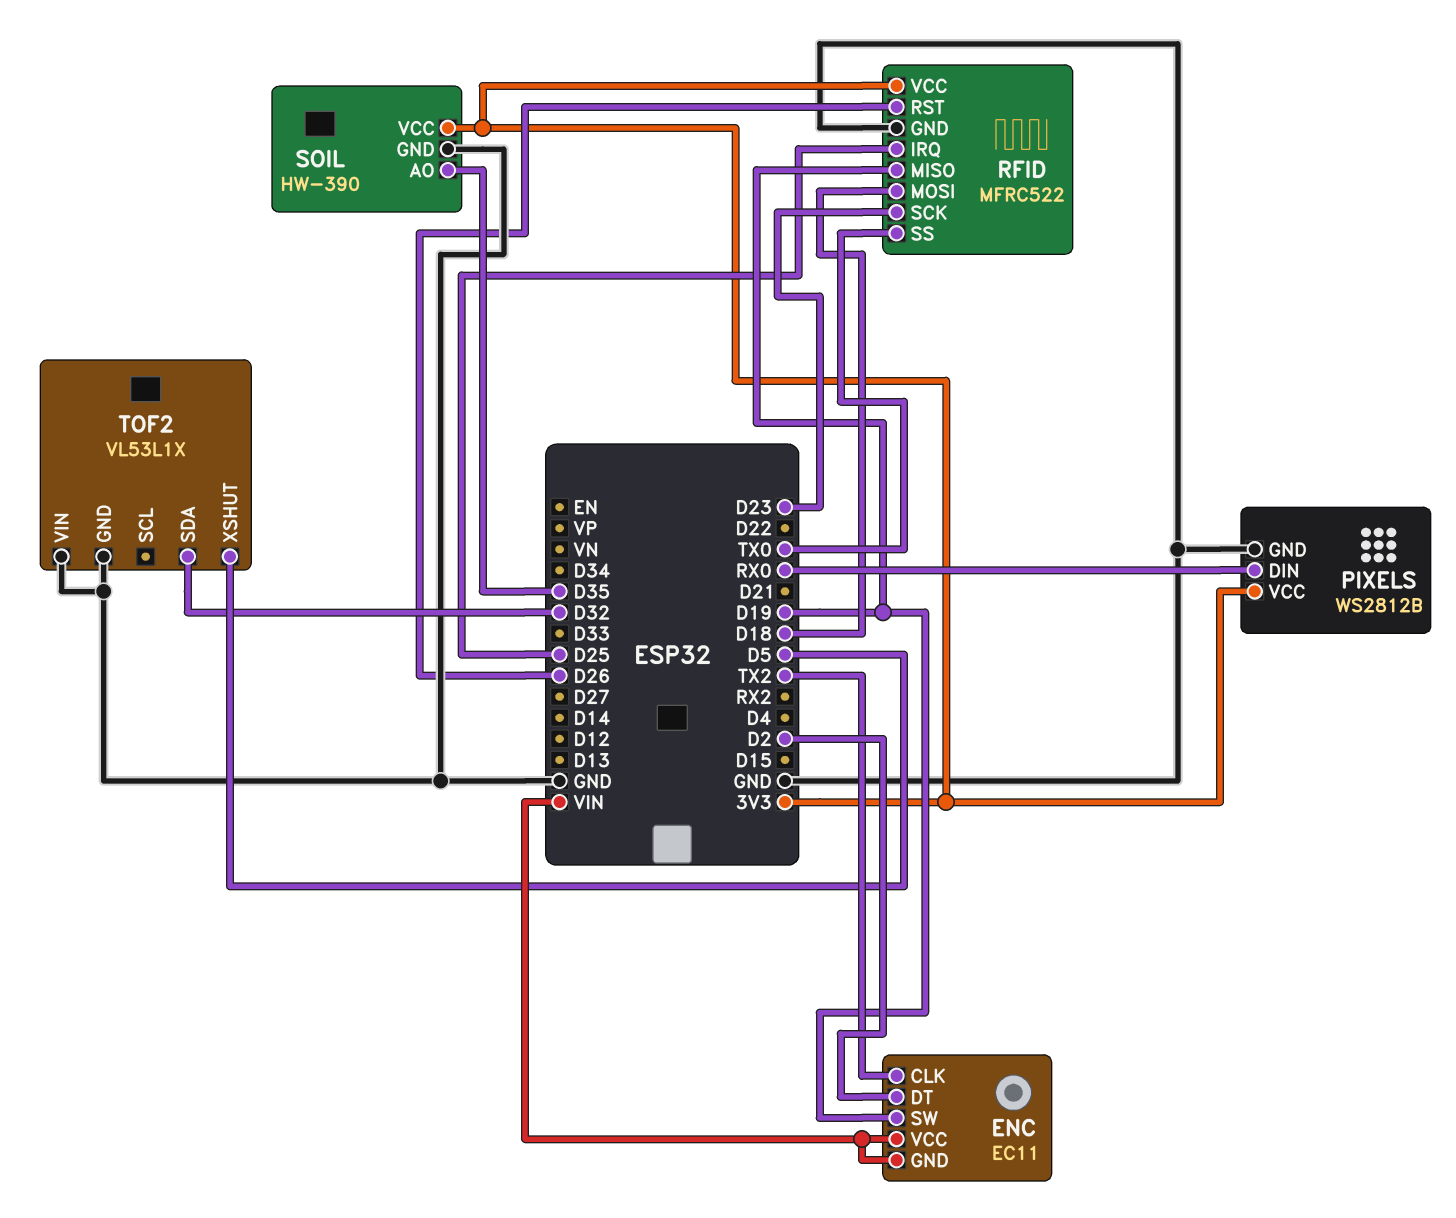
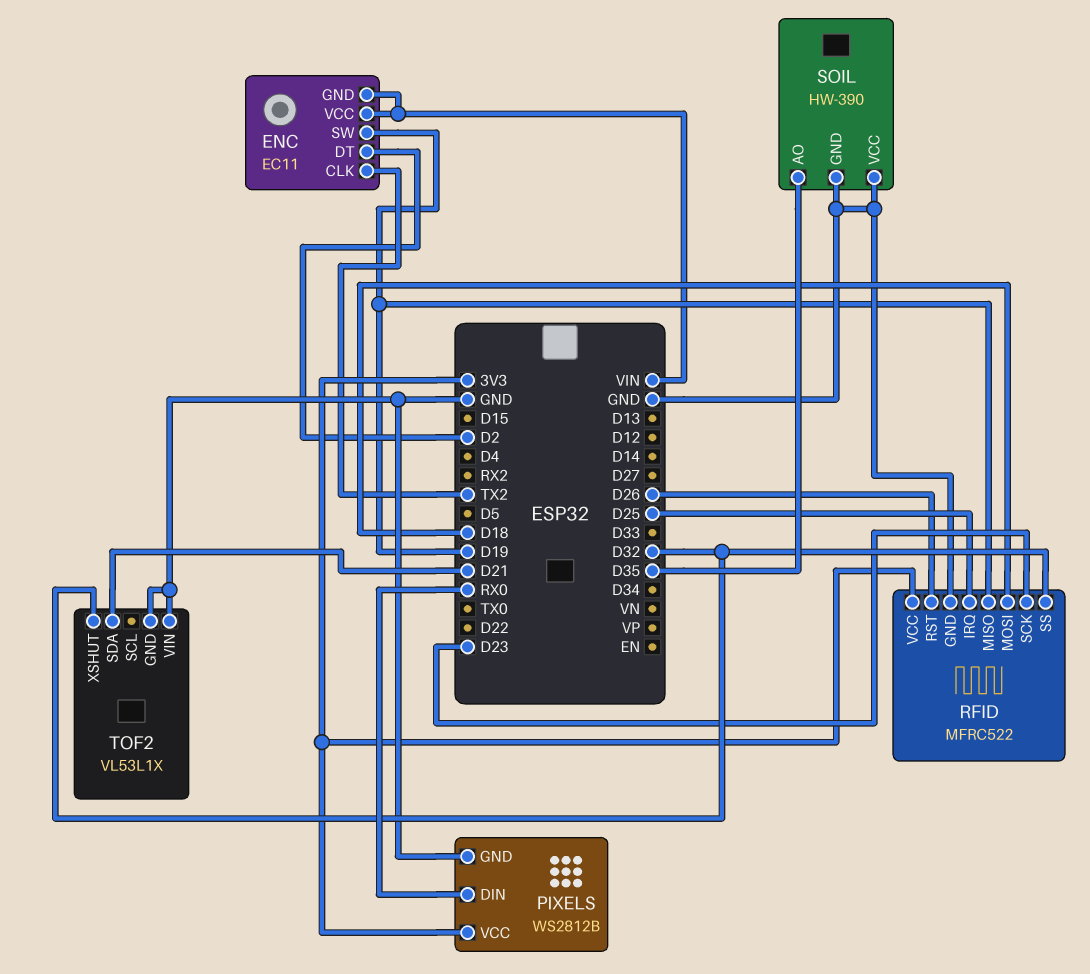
RFID pin SS: TX0 -> D32
SOIL pin VCC: 3V3 -> GND
TOF2 pin SDA: D32 -> D21
TOF2 pin XSHUT: D5 -> D32

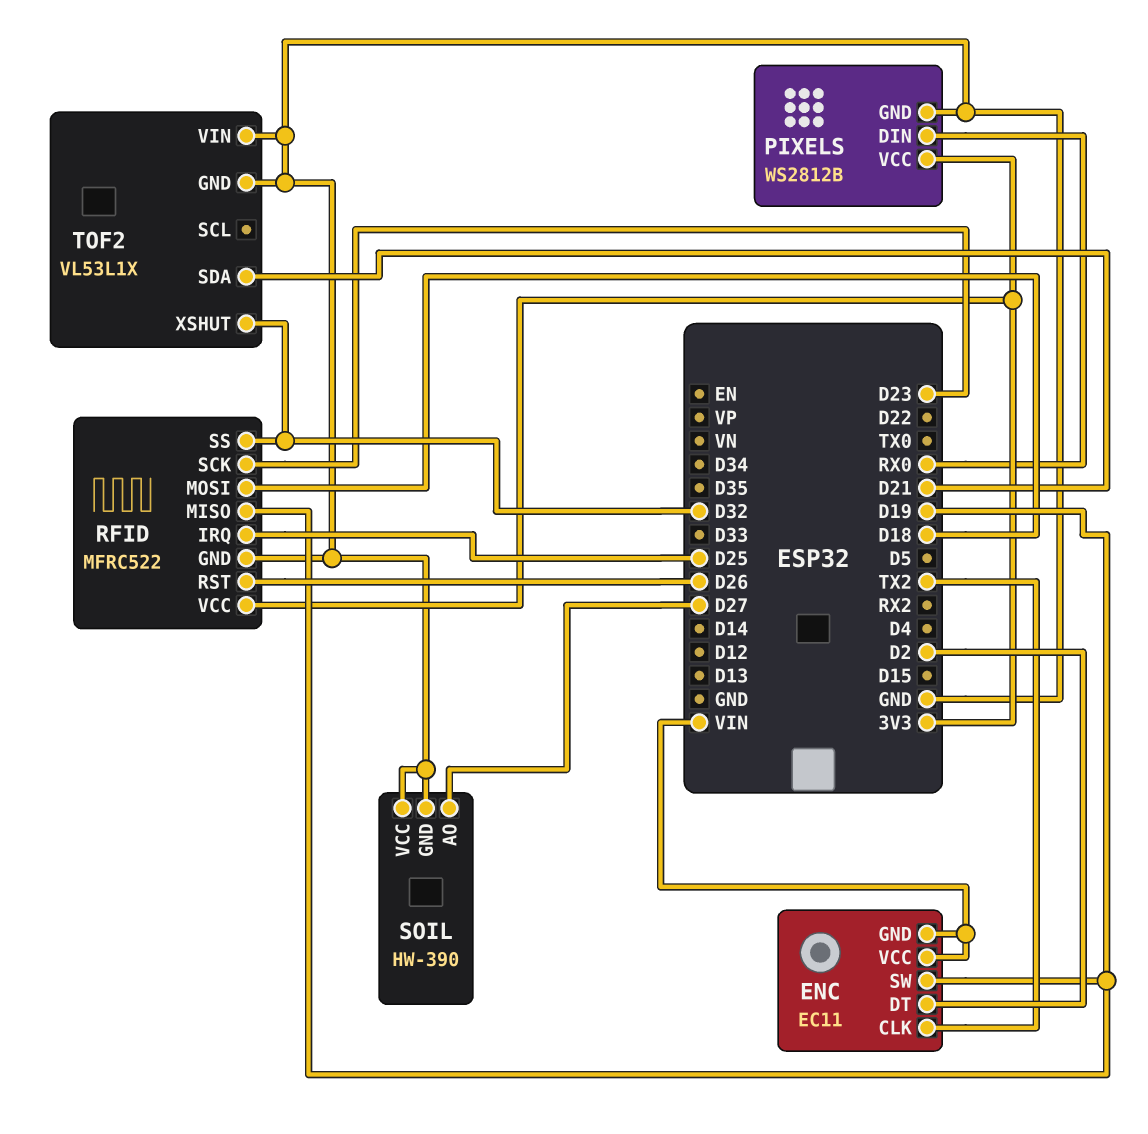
SOIL pin AO: D35 -> D27

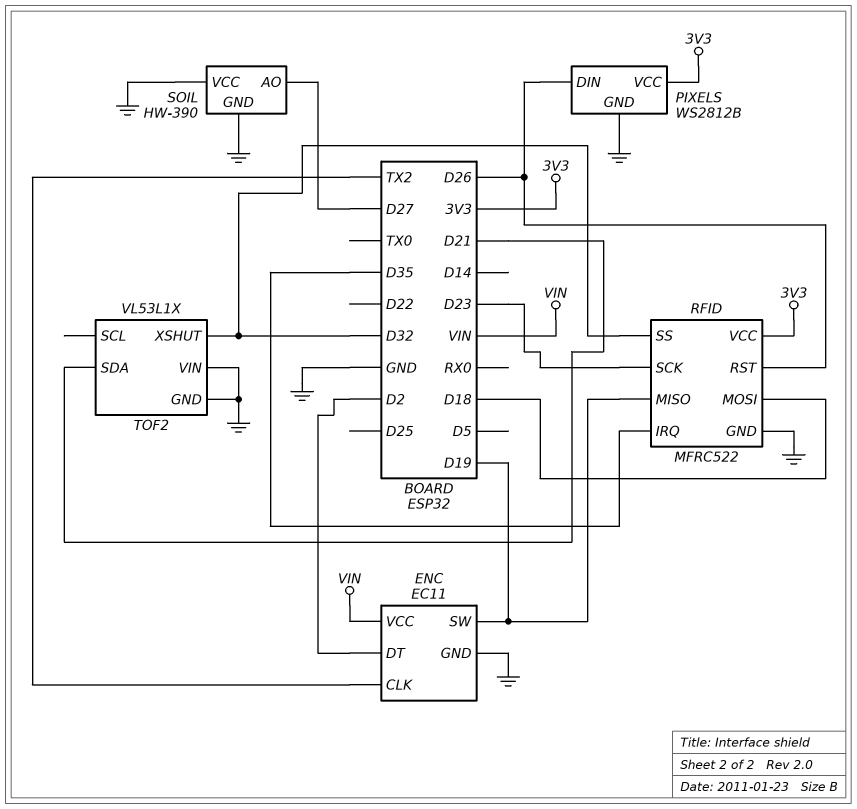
ENC pin GND: VIN -> GND
PIXELS pin DIN: RX0 -> D26
RFID pin IRQ: D25 -> D35

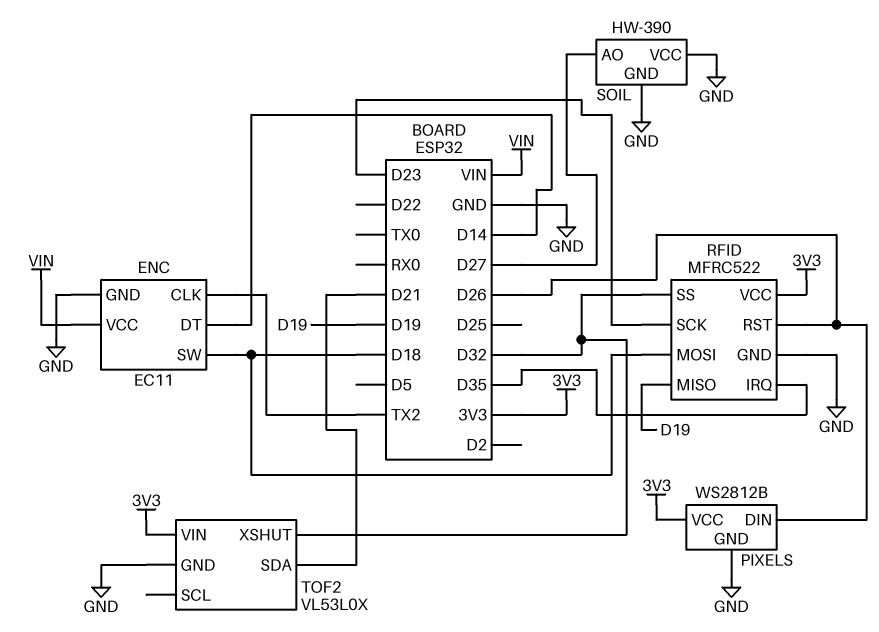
ENC pin DT: D2 -> D14
ENC pin SW: D19 -> D18
TOF2: VL53L1X -> VL53L0X
TOF2 pin VIN: GND -> 3V3

